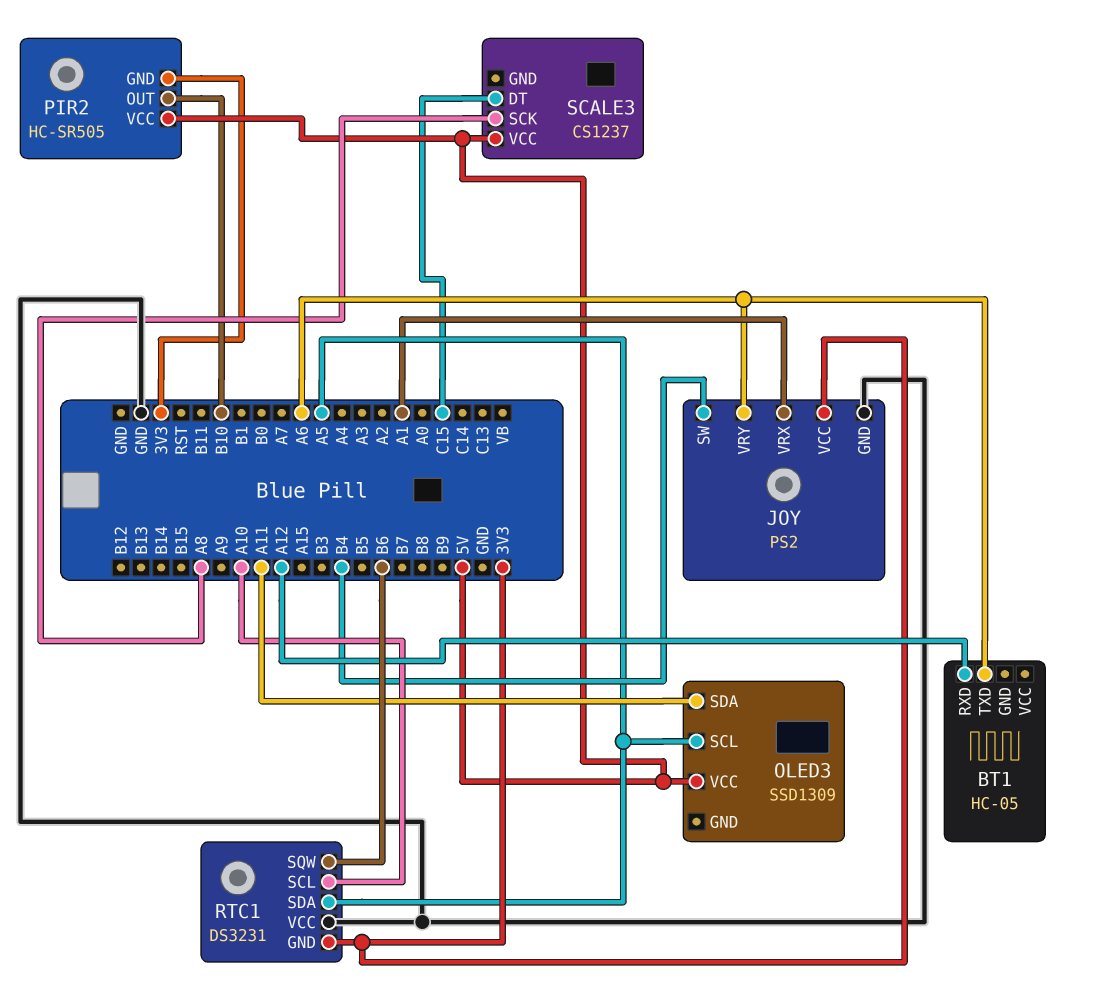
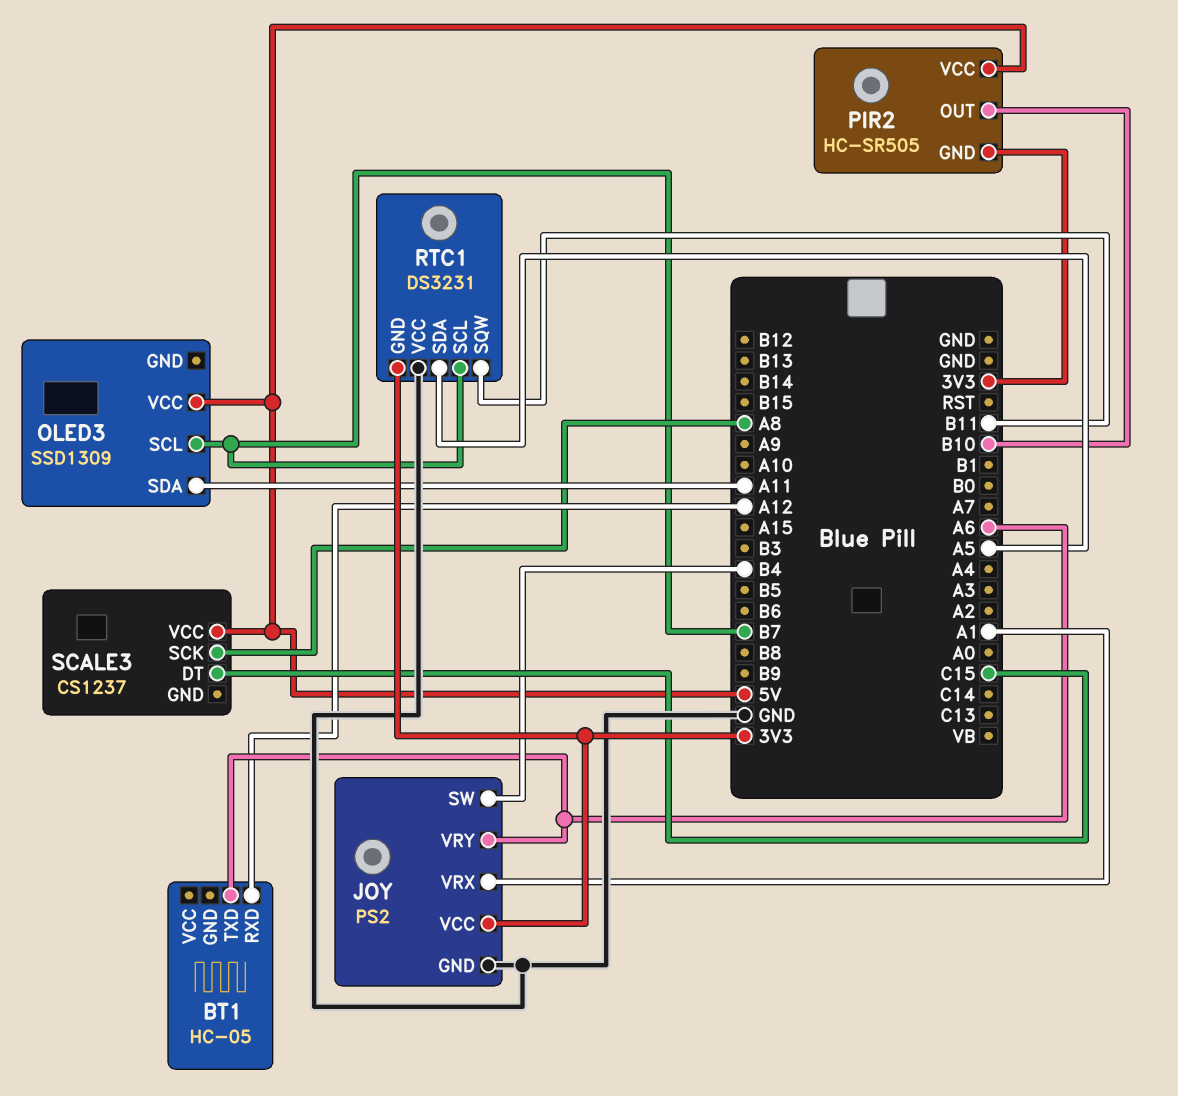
OLED3 pin SCL: A5 -> B7
RTC1 pin SCL: A10 -> B7
RTC1 pin SQW: B6 -> B11

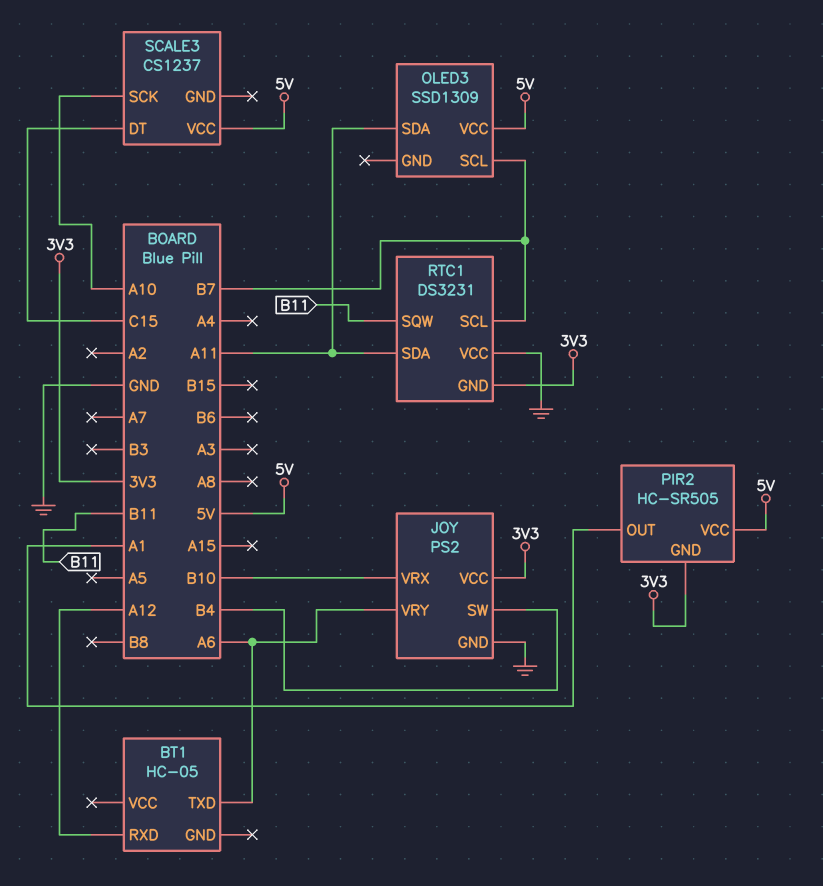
JOY pin VRX: A1 -> B10
PIR2 pin OUT: B10 -> A1
RTC1 pin SDA: A5 -> A11
SCALE3 pin SCK: A8 -> A10

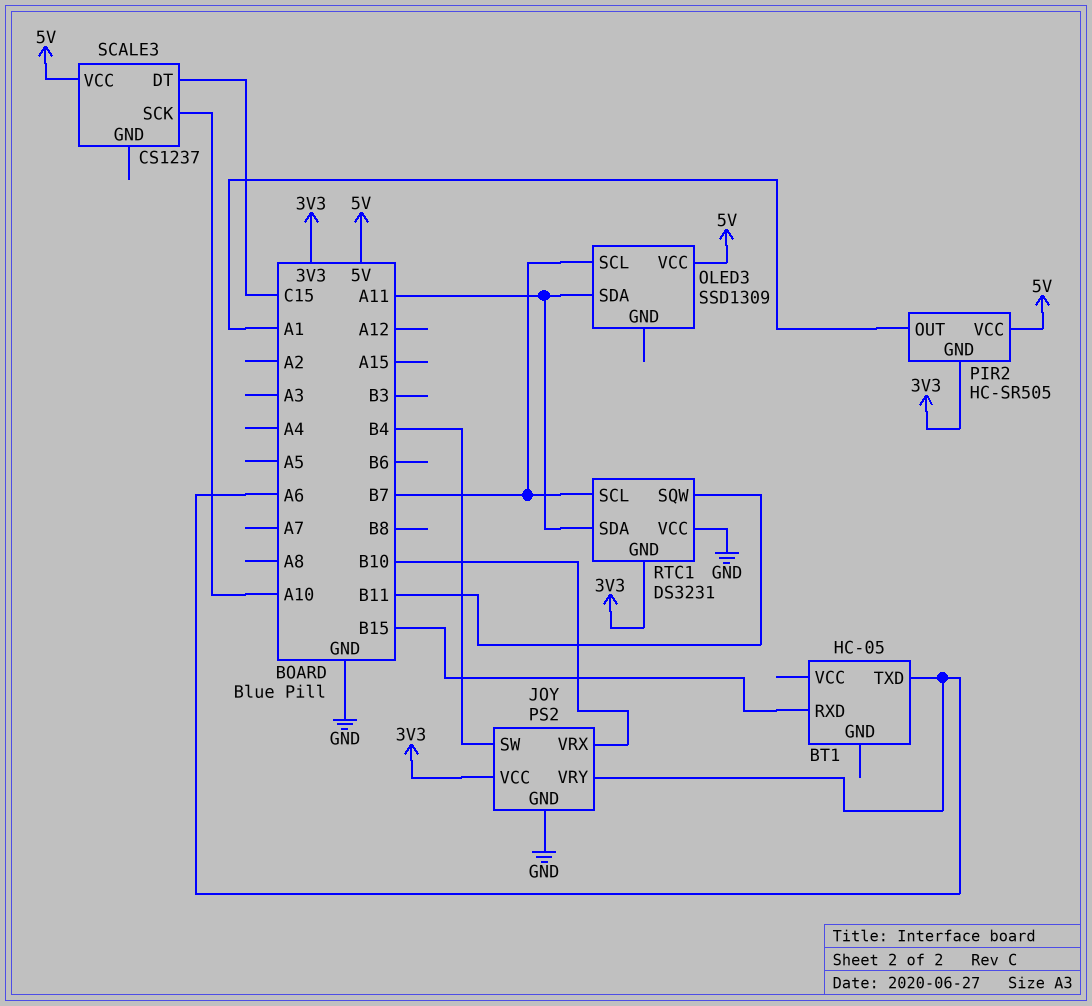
BT1 pin RXD: A12 -> B15

